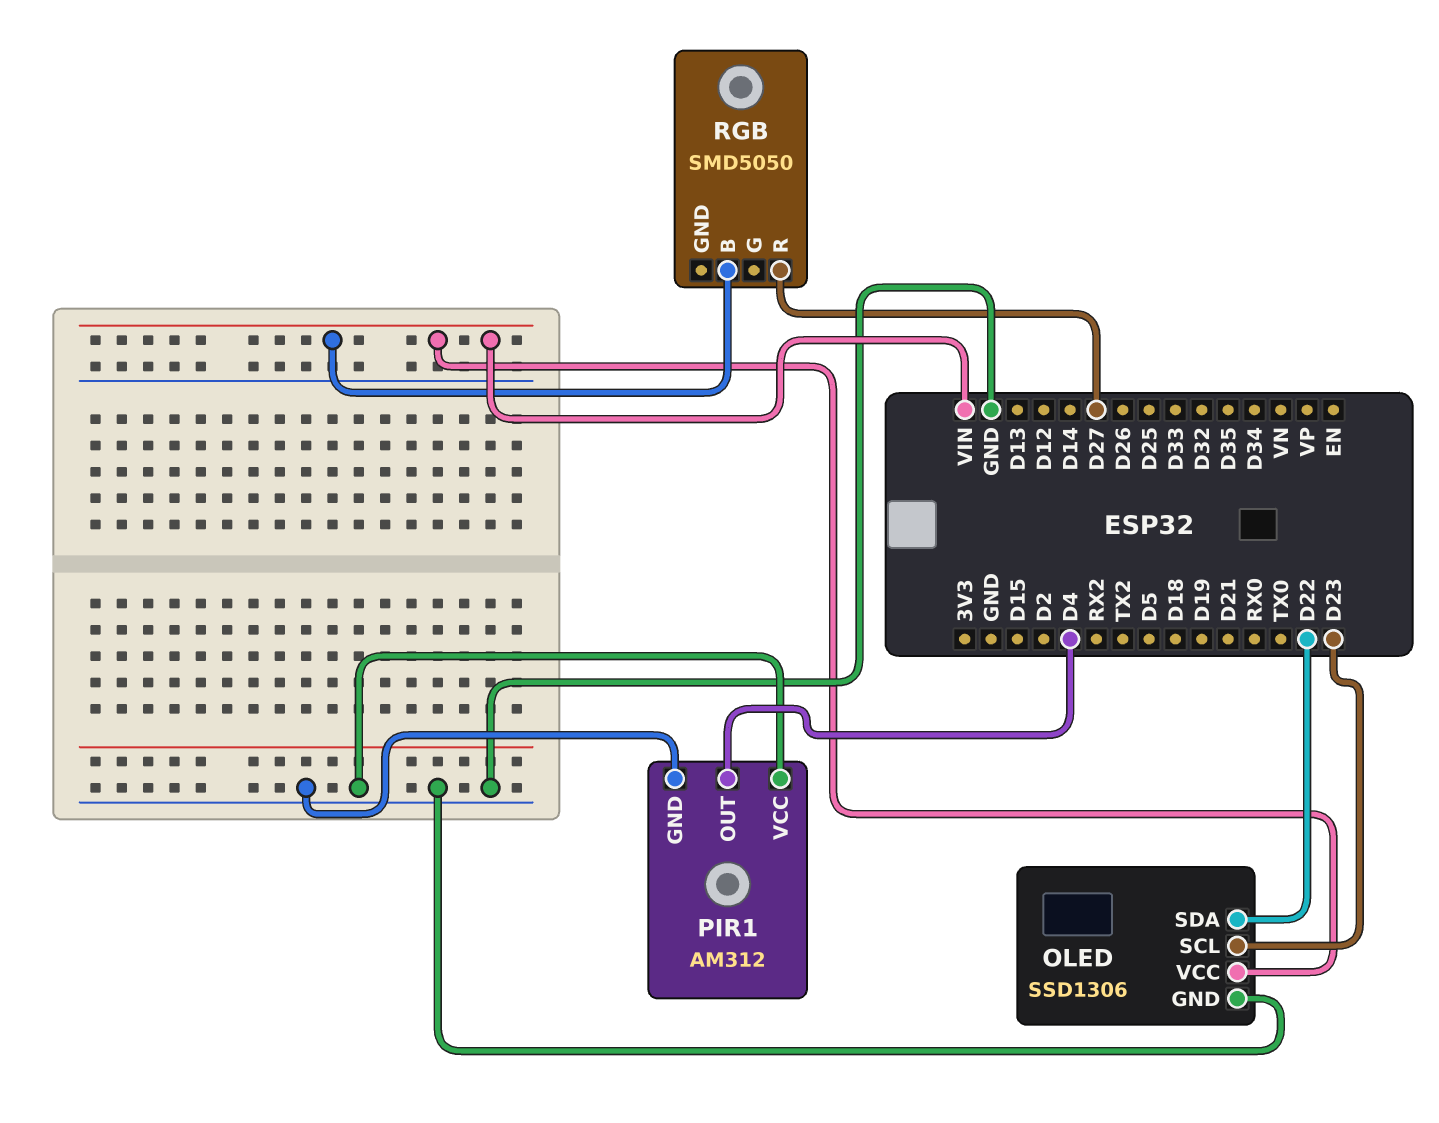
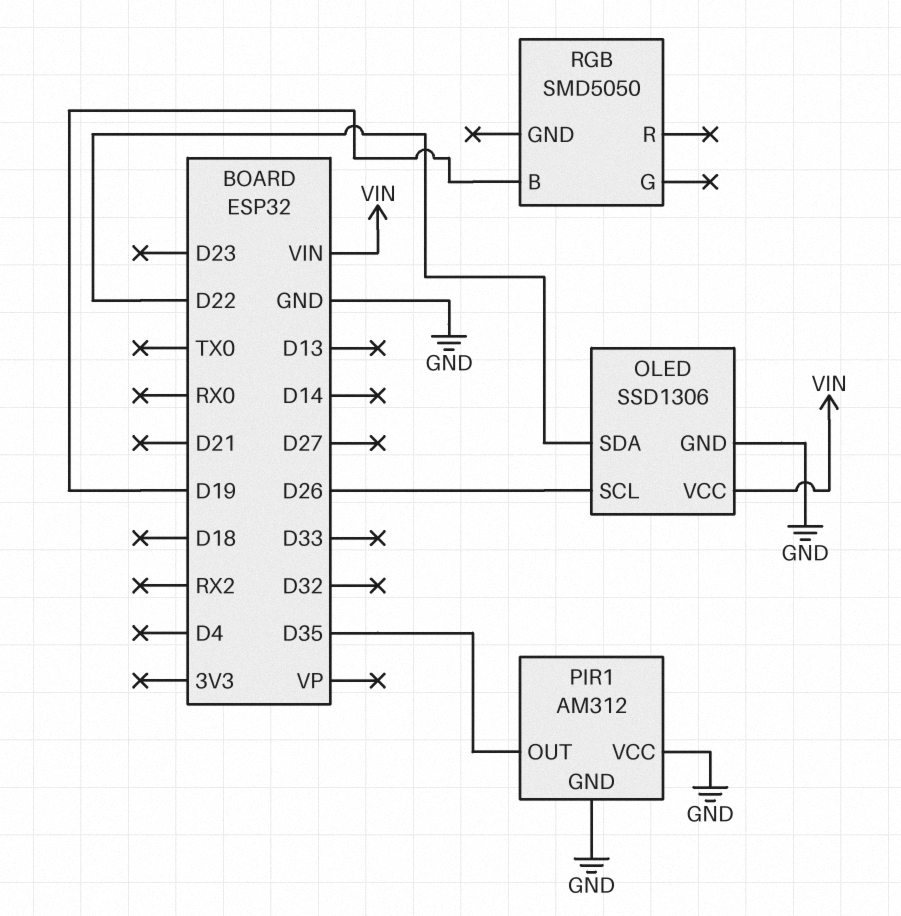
OLED pin SCL: D23 -> D26
PIR1 pin OUT: D4 -> D35
RGB pin B: VIN -> D19
RGB pin R: D27 -> none

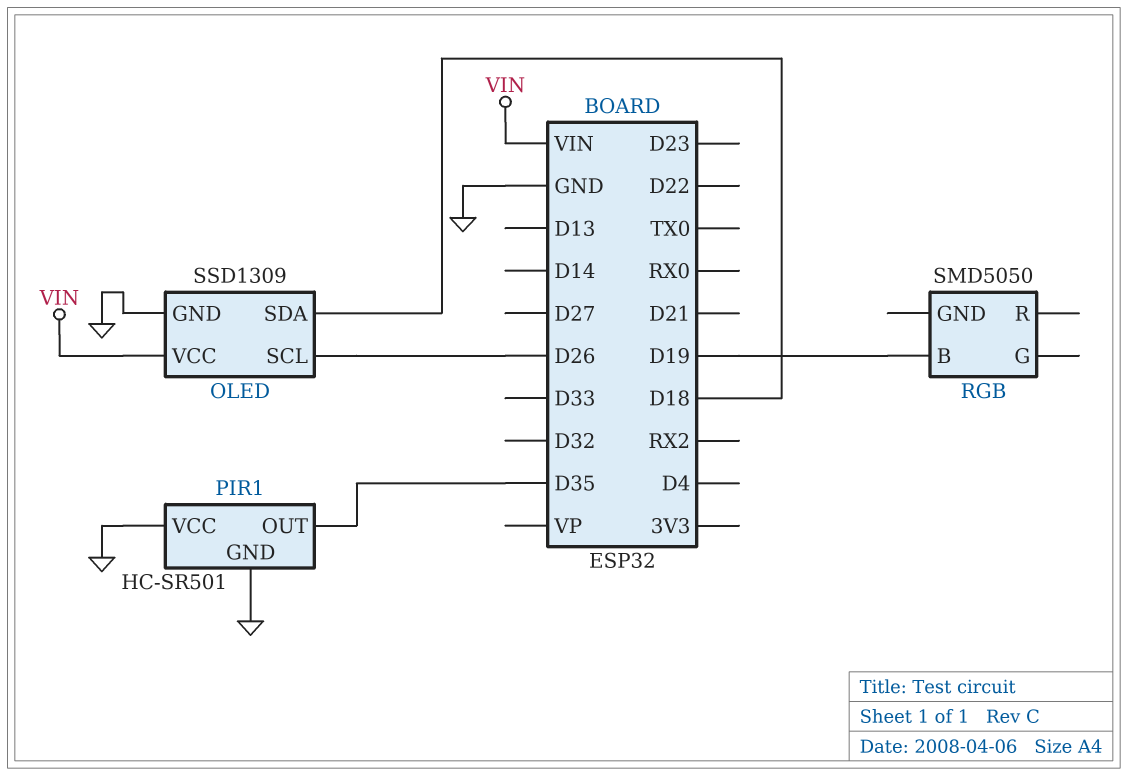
OLED: SSD1306 -> SSD1309
OLED pin SDA: D22 -> D18
PIR1: AM312 -> HC-SR501

